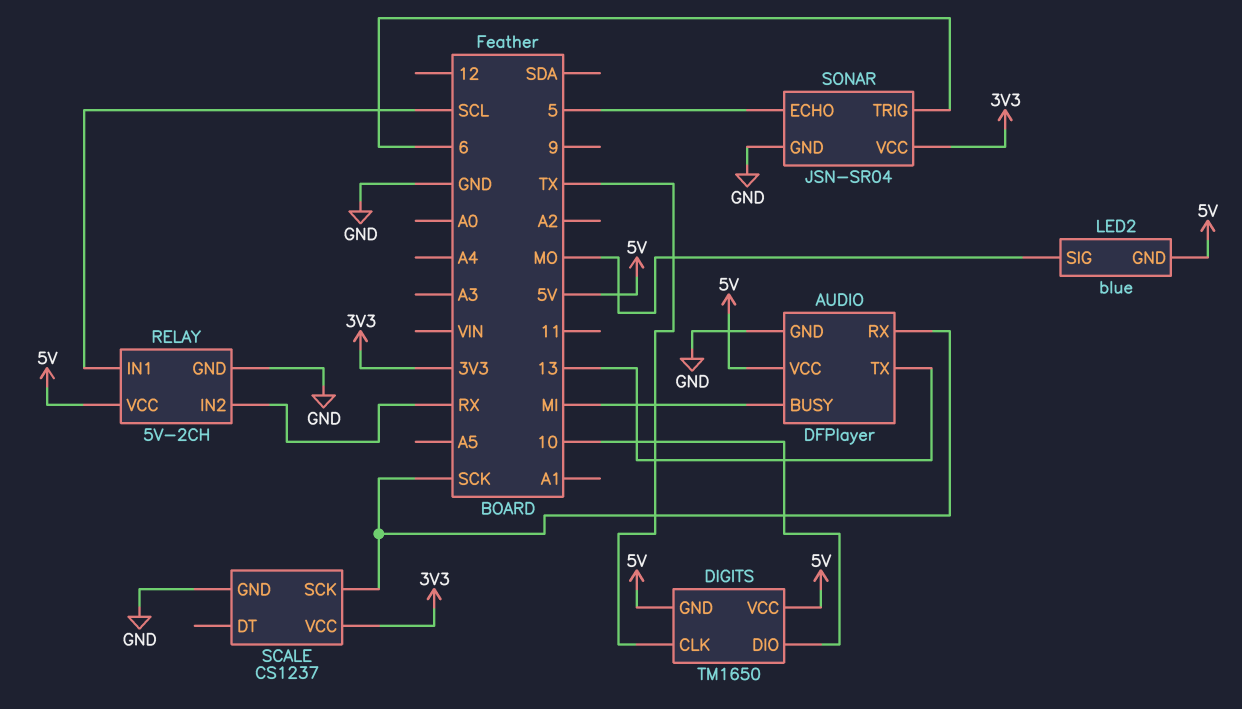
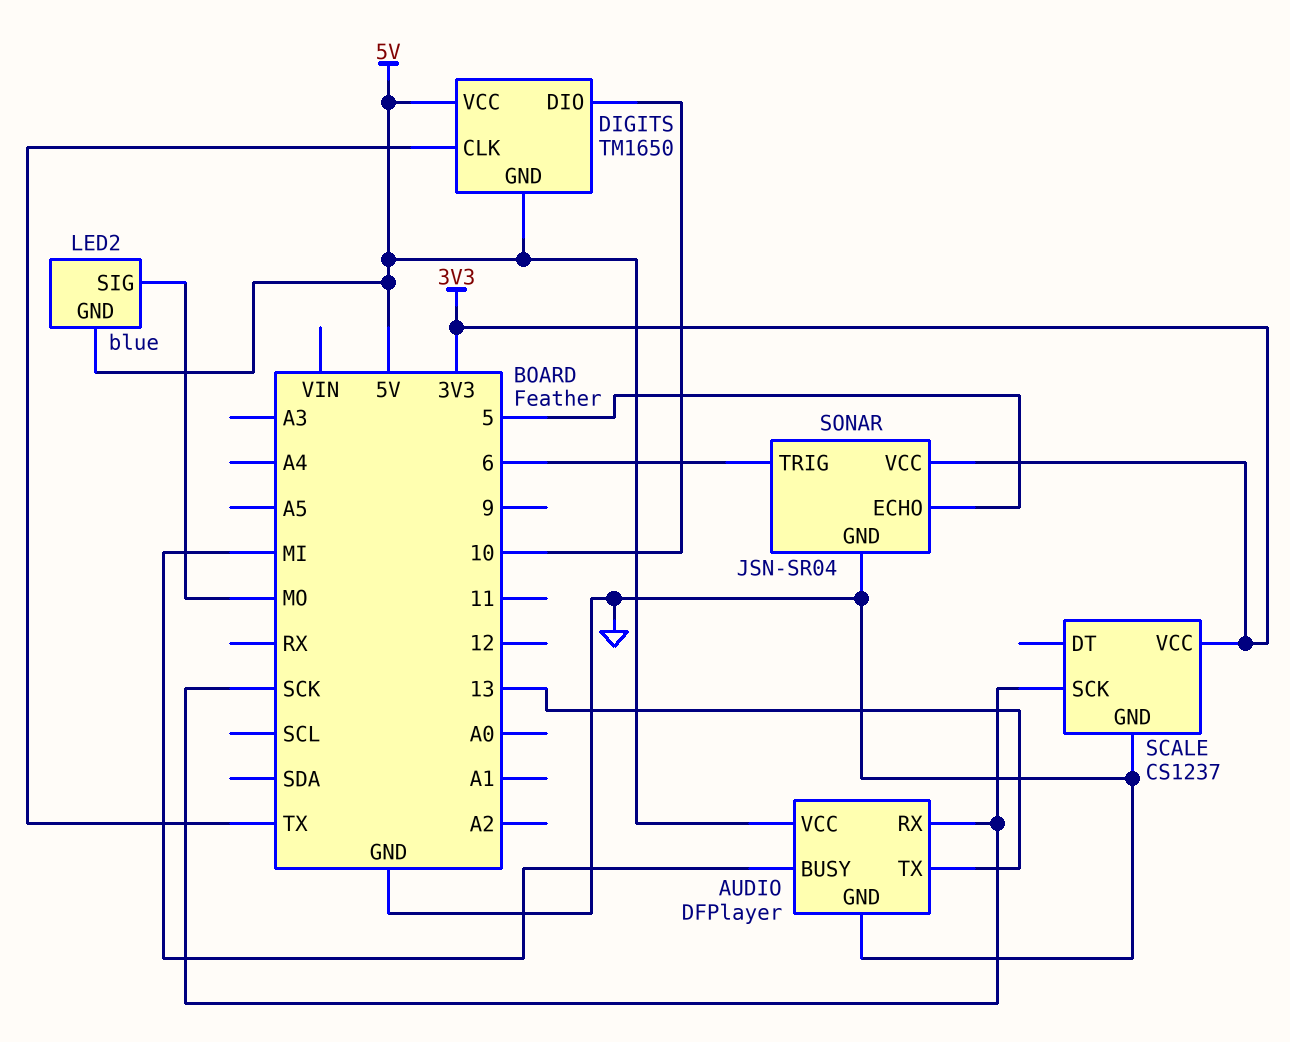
RELAY: 5V-2CH -> none
RELAY pin GND: GND -> none
RELAY pin IN1: SCL -> none
RELAY pin IN2: RX -> none
RELAY pin VCC: 5V -> none

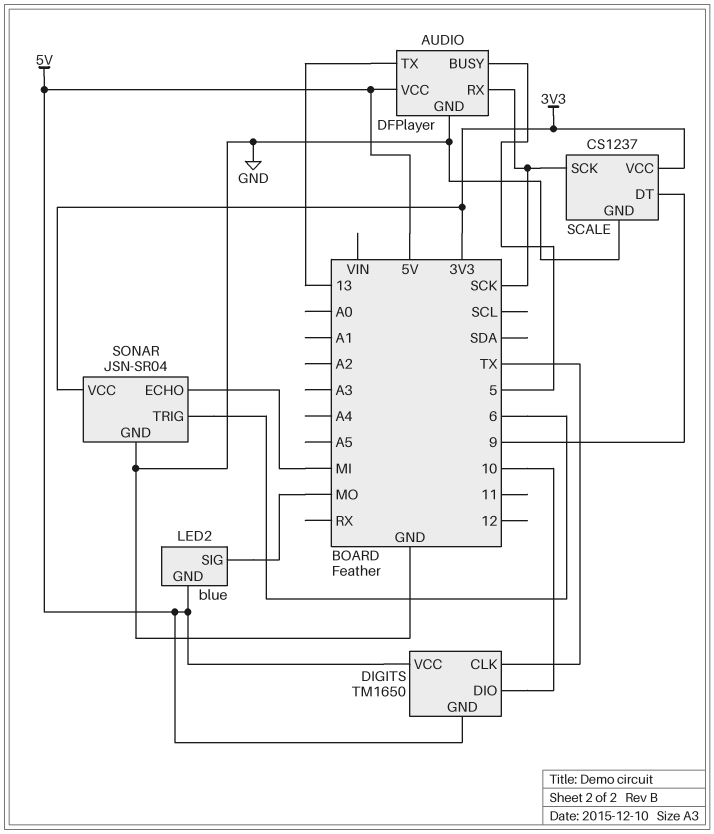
AUDIO pin BUSY: MI -> 5
SCALE pin DT: none -> 9
SONAR pin ECHO: 5 -> MI

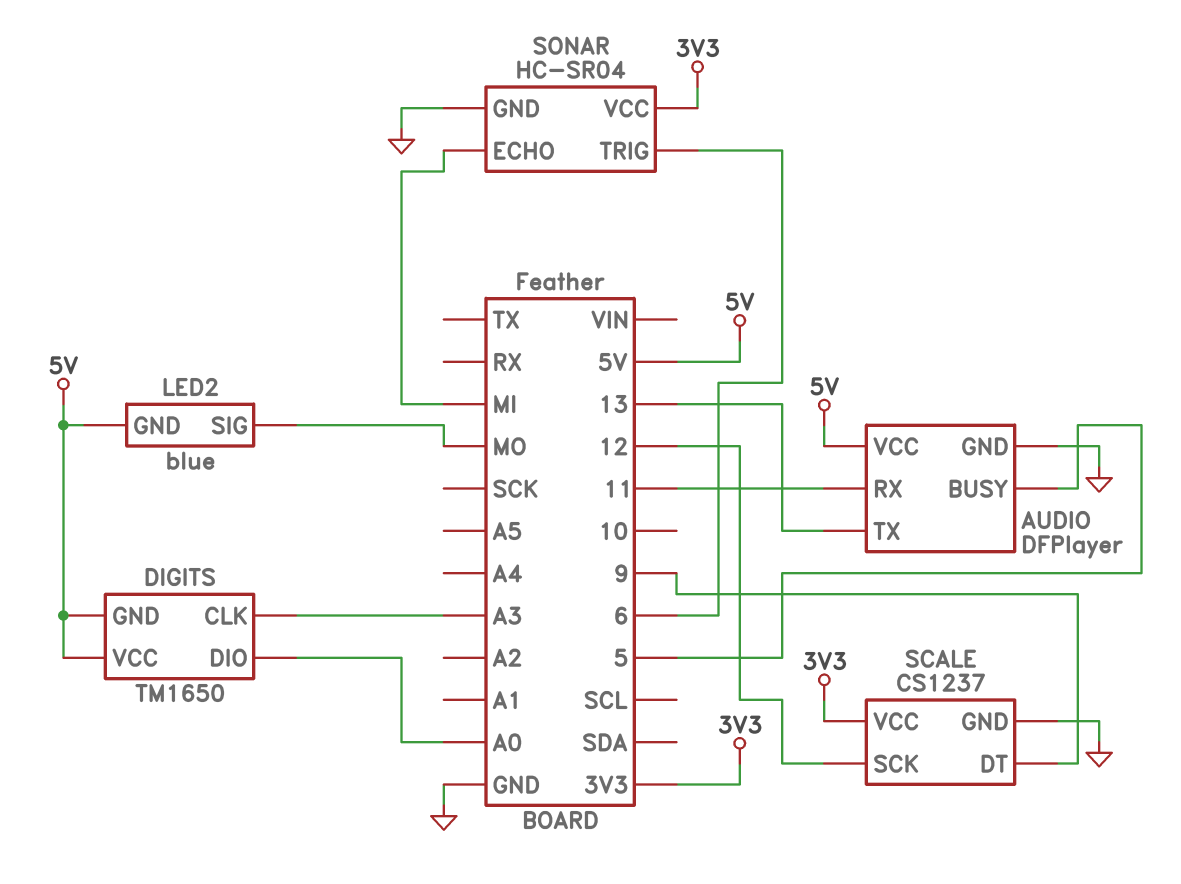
AUDIO pin RX: SCK -> 11
DIGITS pin CLK: TX -> A3
DIGITS pin DIO: 10 -> A0
SCALE pin SCK: SCK -> 12
SONAR: JSN-SR04 -> HC-SR04

